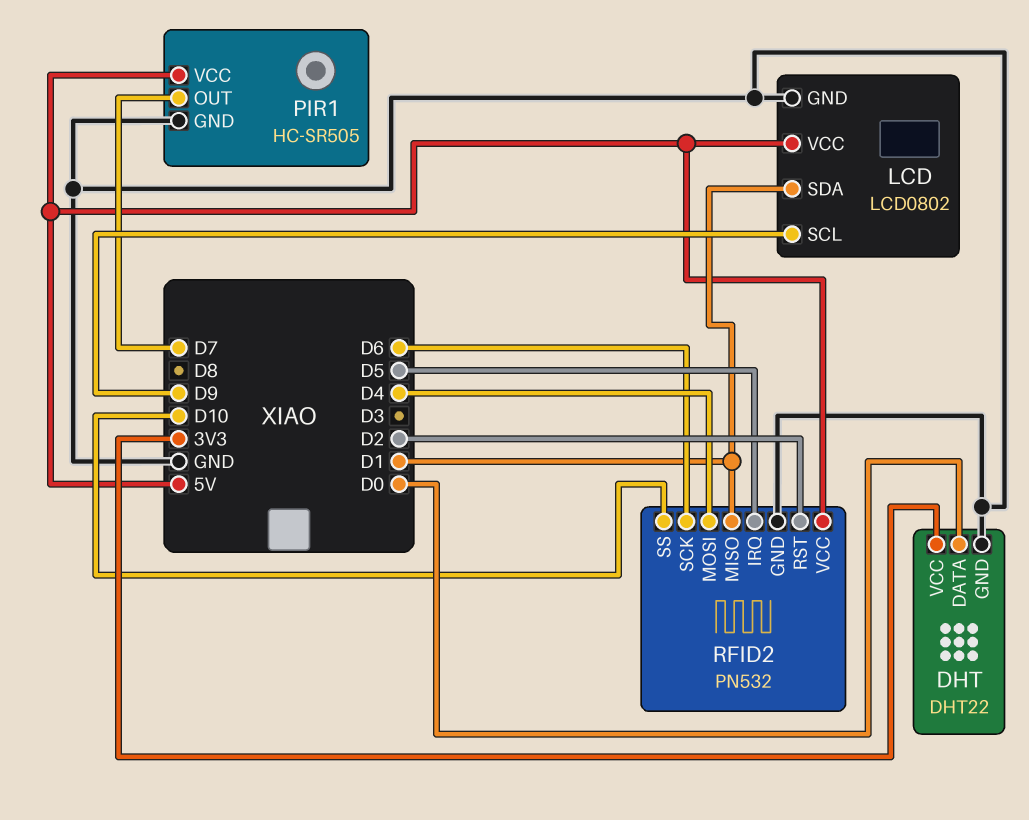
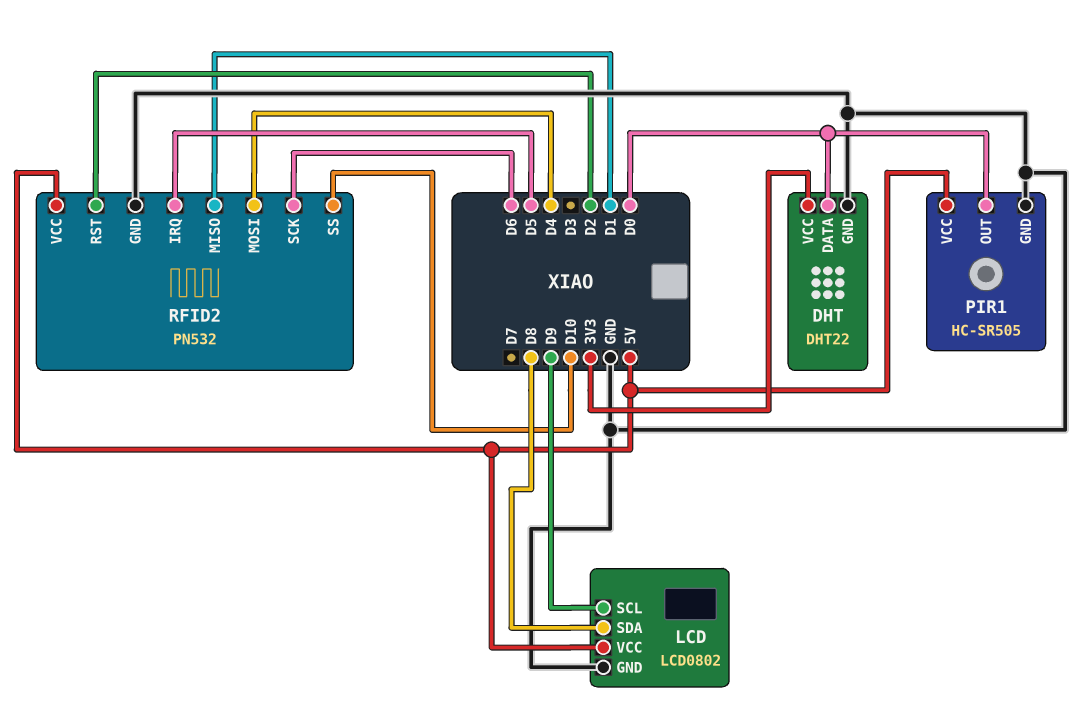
LCD pin SDA: D1 -> D8
PIR1 pin OUT: D7 -> D0

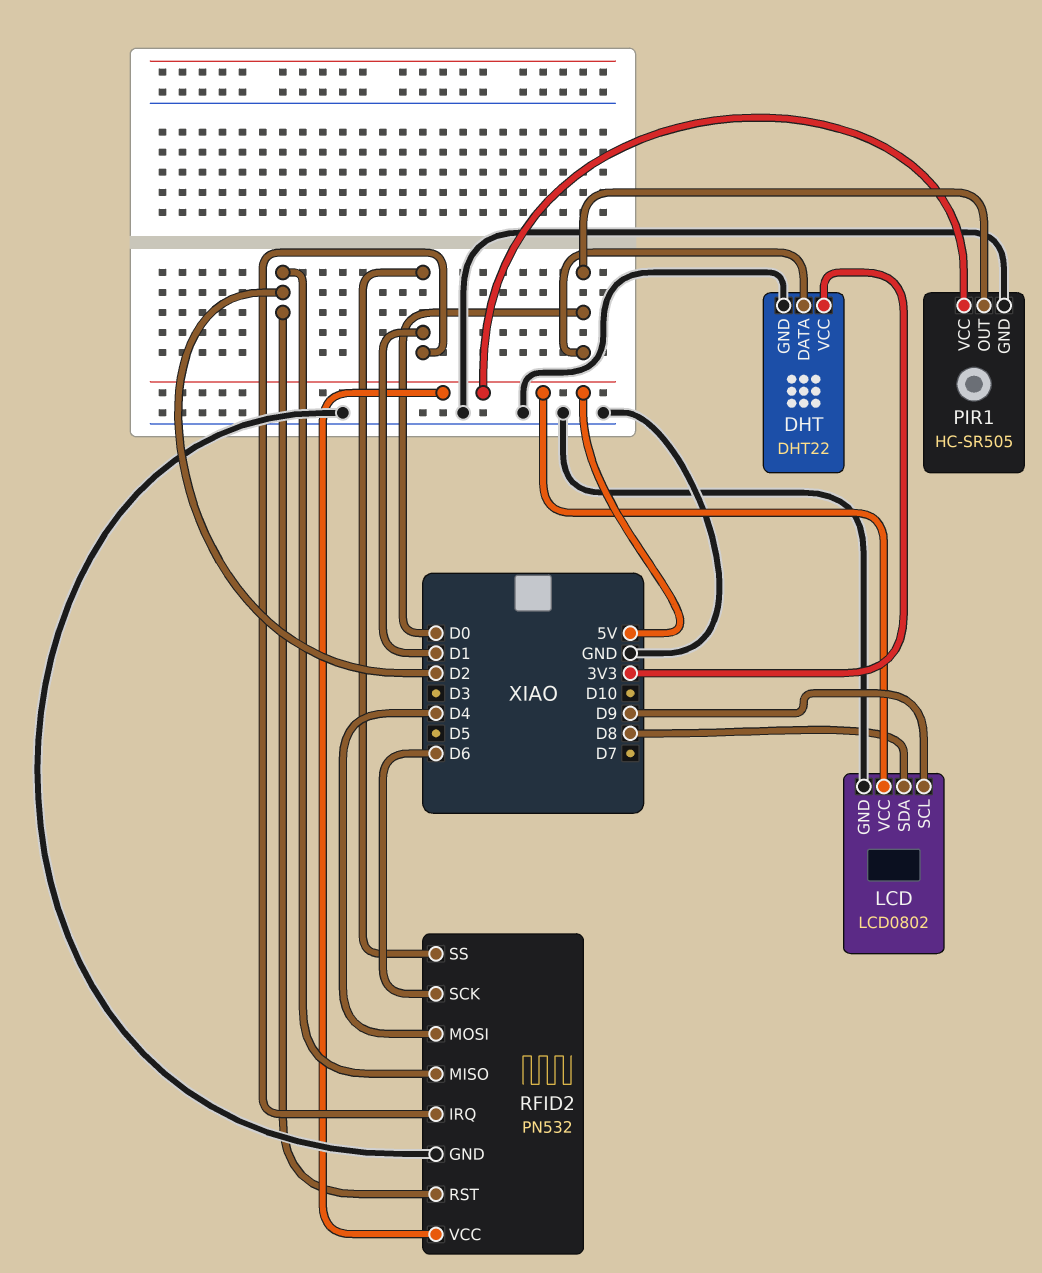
RFID2 pin IRQ: D5 -> D1
RFID2 pin MISO: D1 -> D2
RFID2 pin SS: D10 -> D1

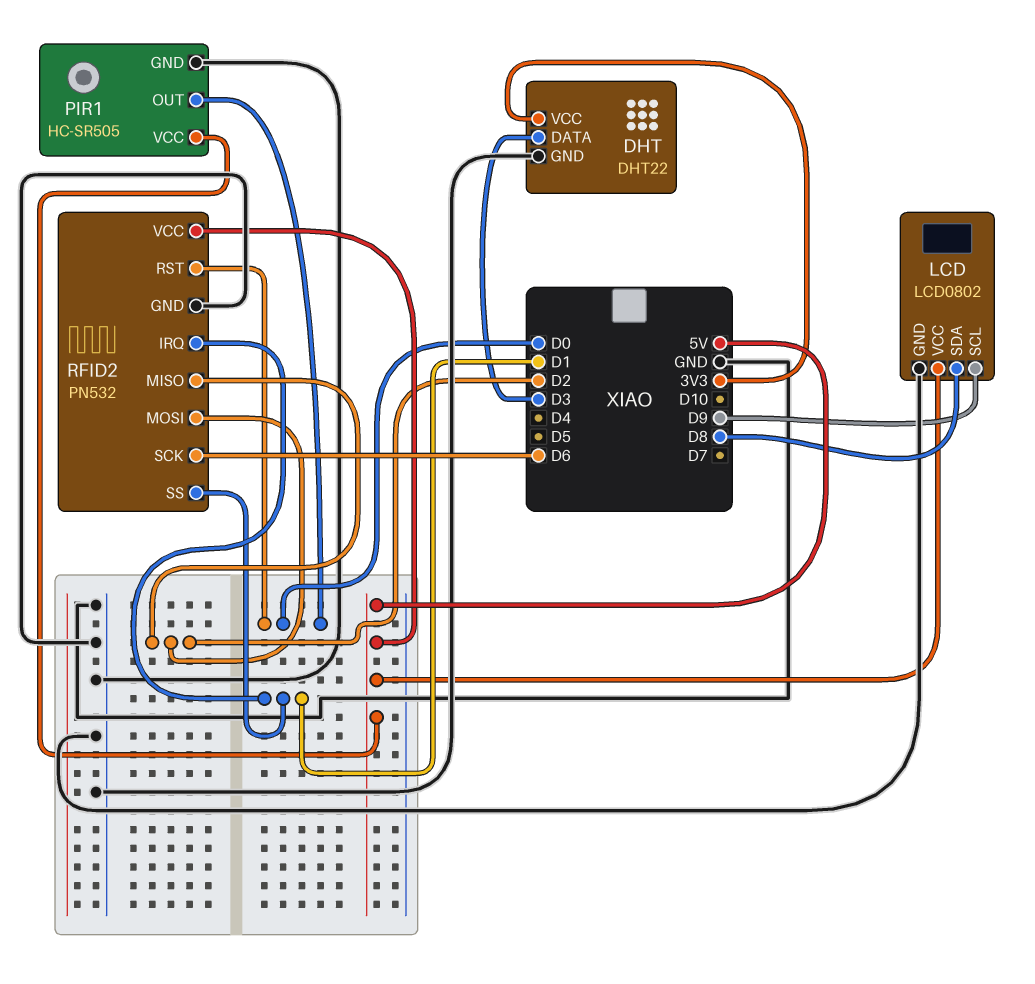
DHT pin DATA: D0 -> D3
RFID2 pin MOSI: D4 -> D2
RFID2 pin RST: D2 -> D0

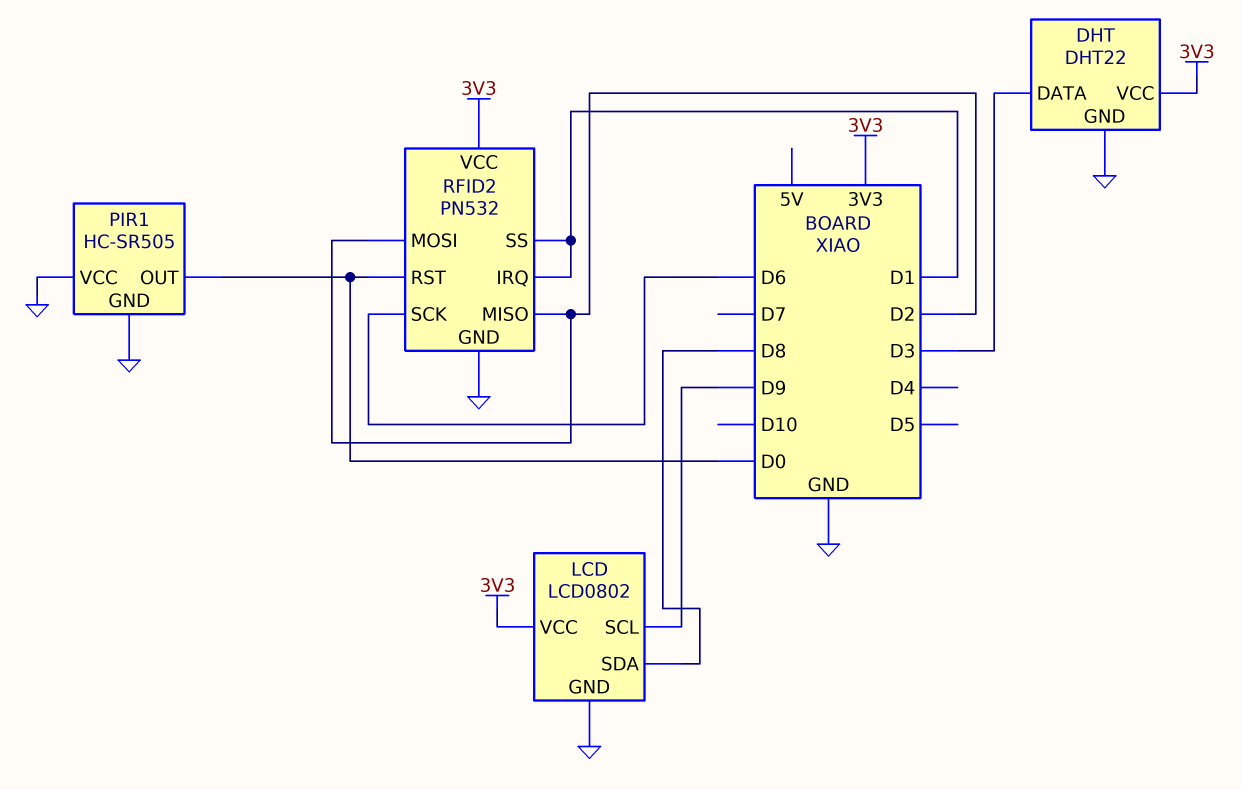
LCD pin VCC: 5V -> 3V3
PIR1 pin VCC: 5V -> GND
RFID2 pin VCC: 5V -> 3V3

